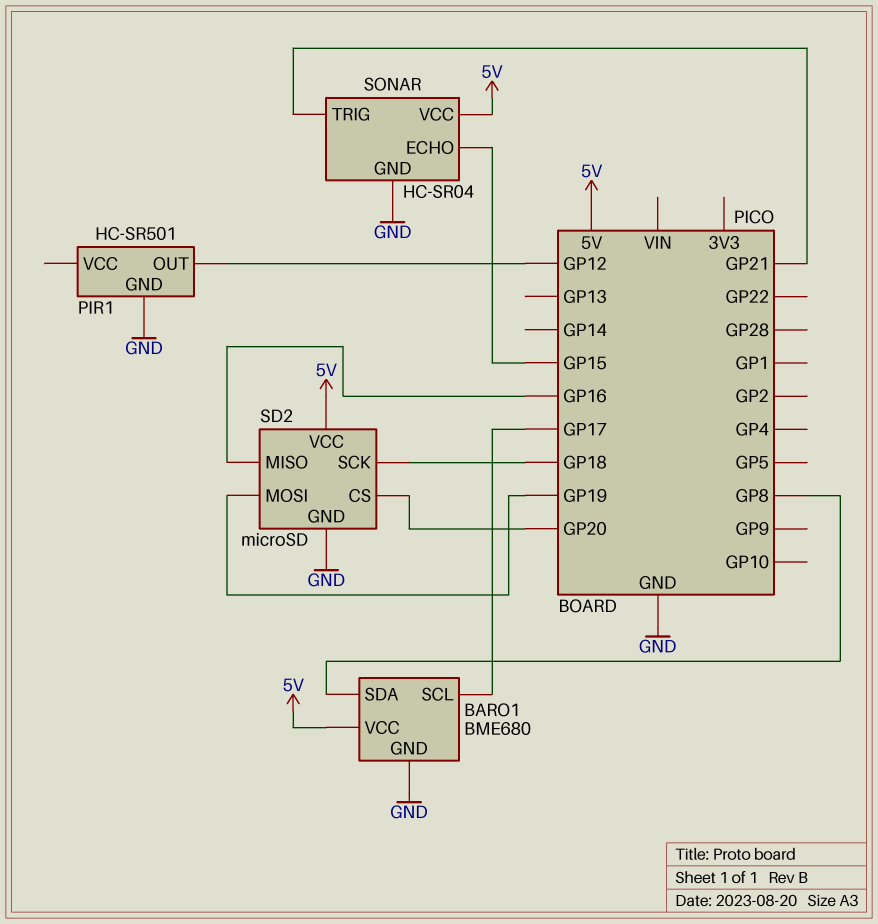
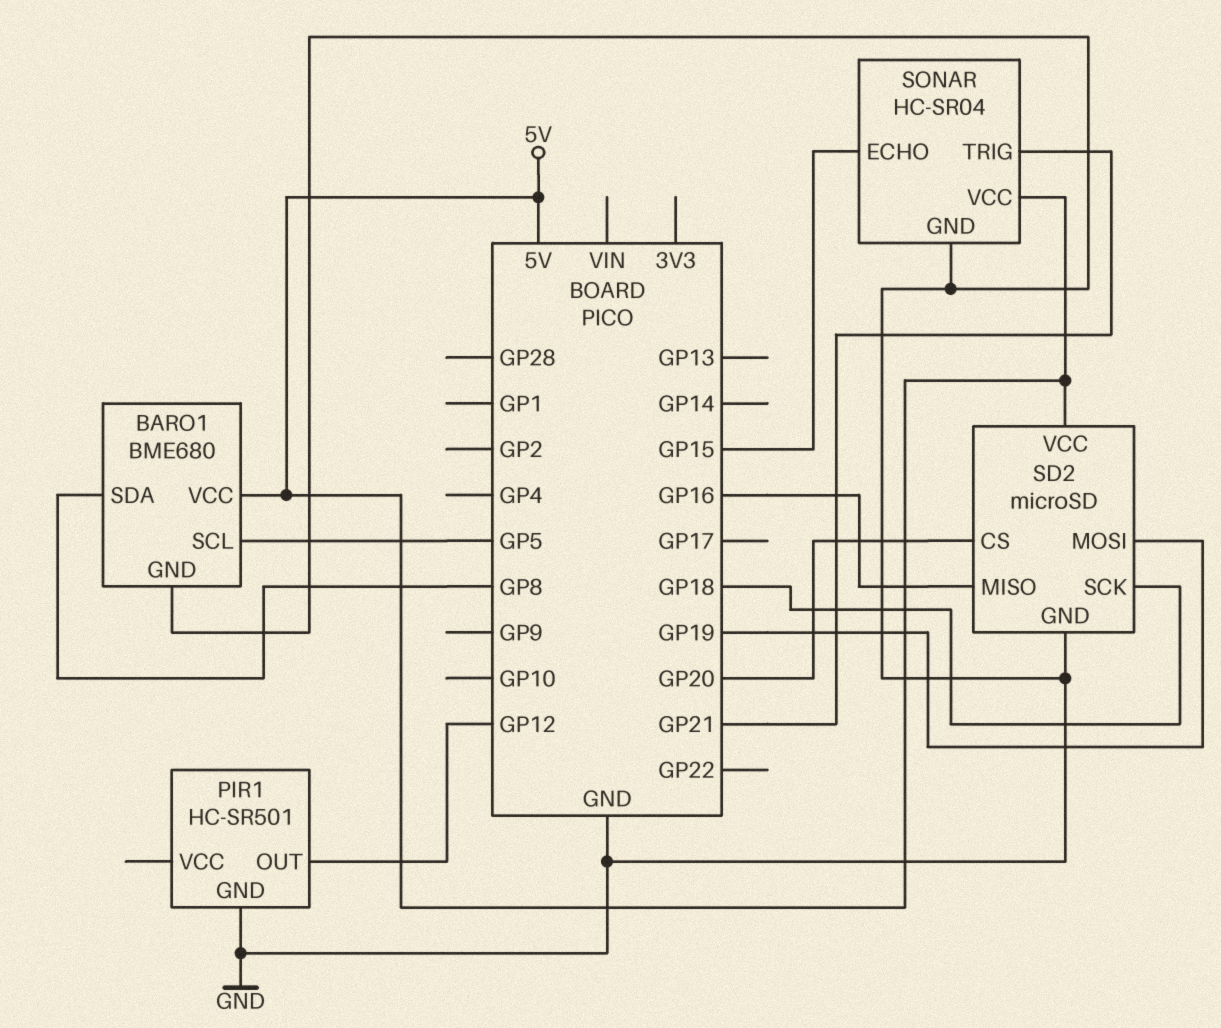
BARO1 pin SCL: GP17 -> GP5

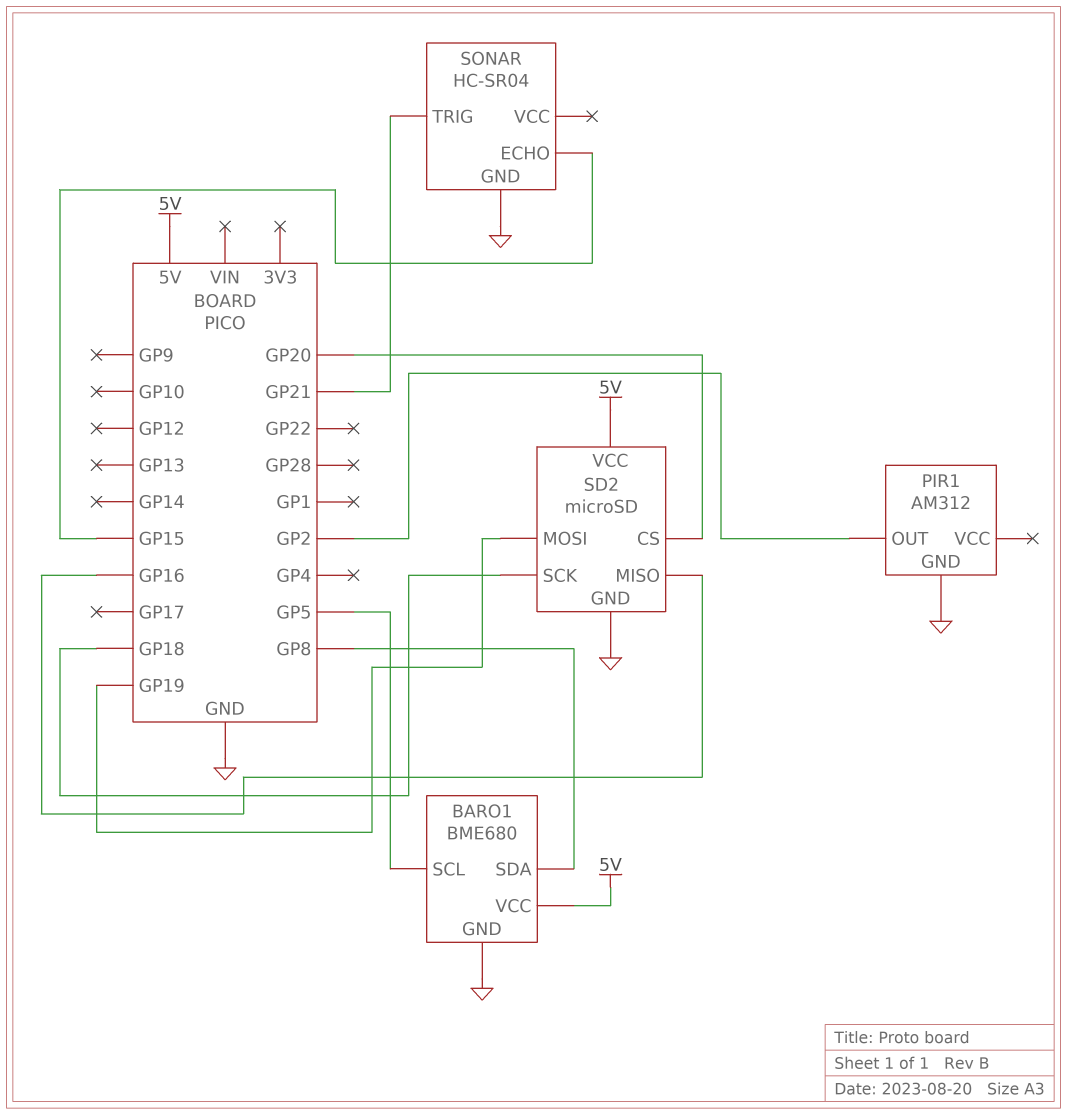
PIR1: HC-SR501 -> AM312
PIR1 pin OUT: GP12 -> GP2
SONAR pin VCC: 5V -> none

